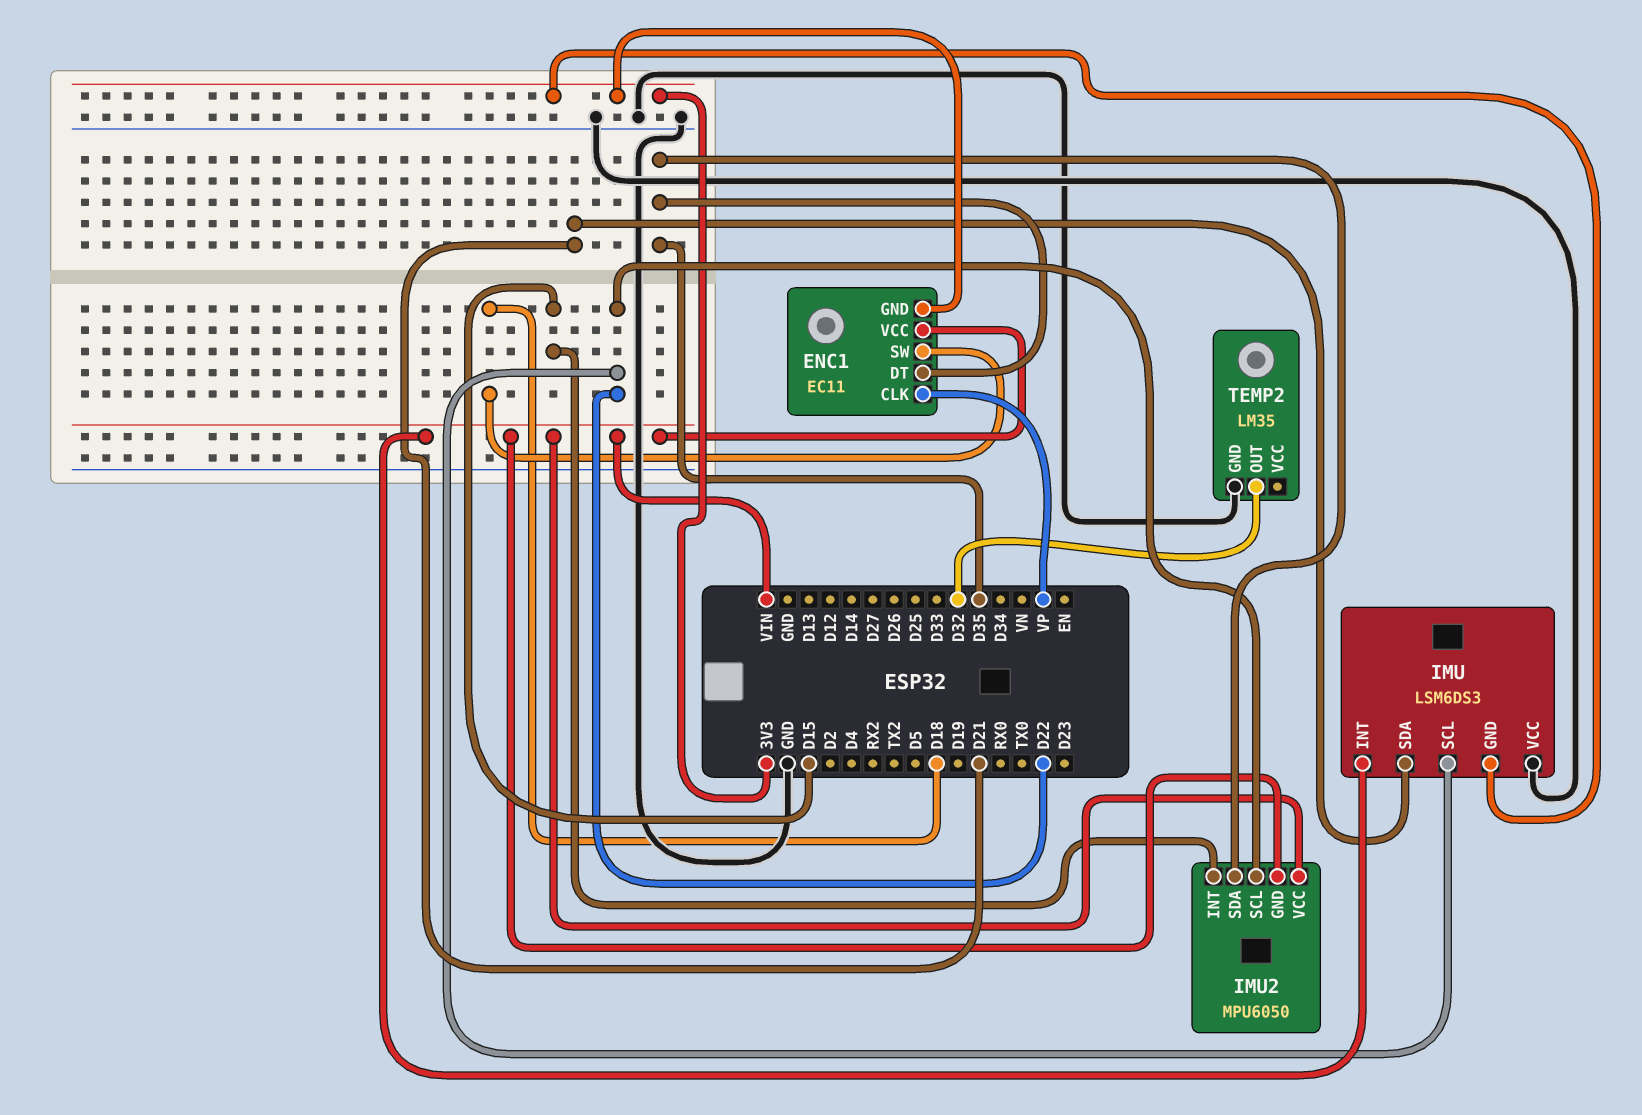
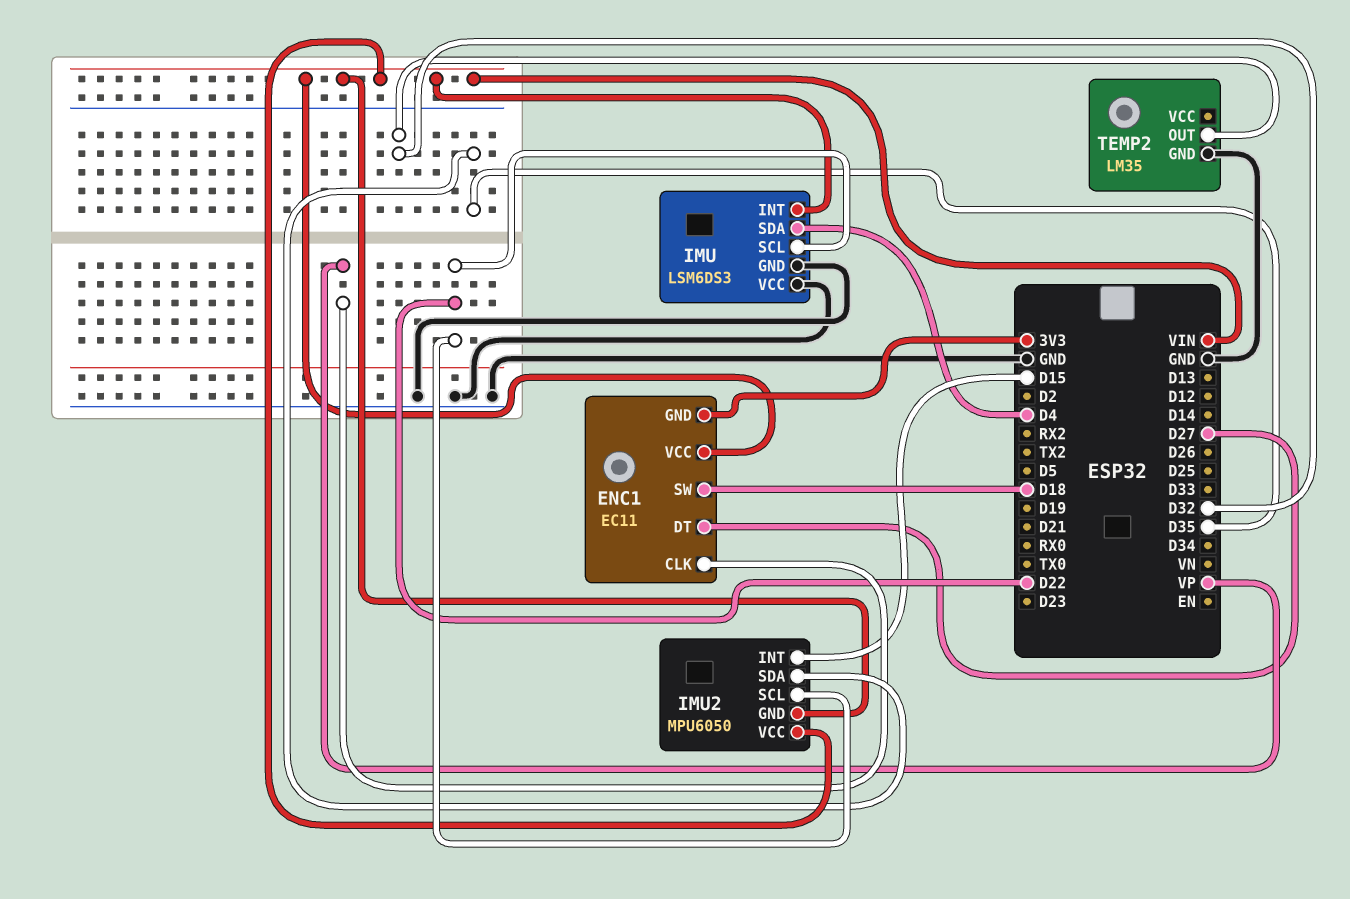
ENC1 pin DT: D35 -> D27
IMU pin GND: 3V3 -> GND
IMU pin SDA: D21 -> D4

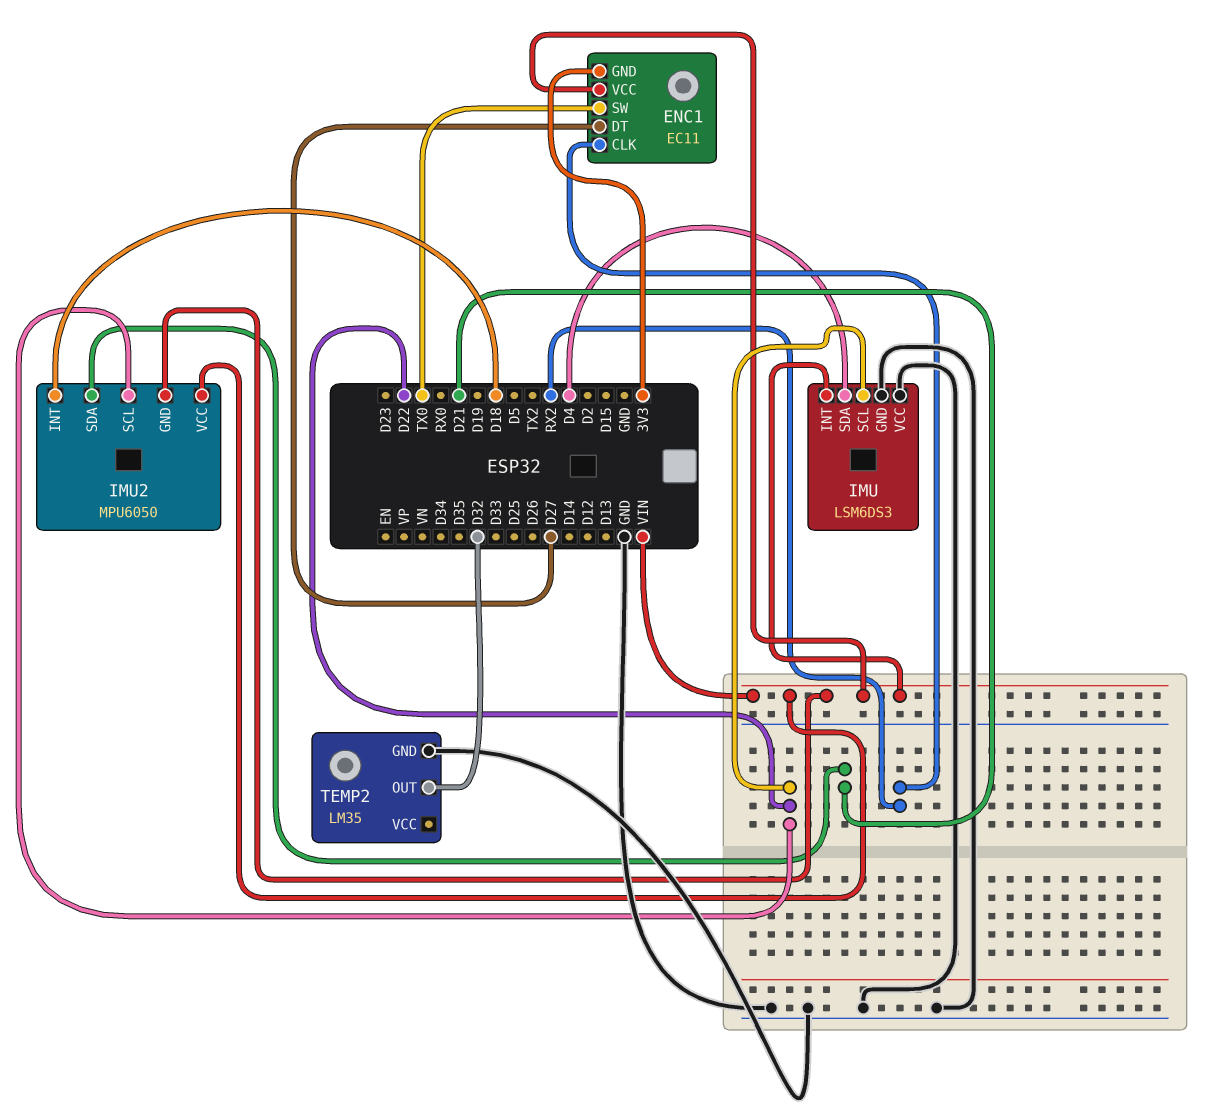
ENC1 pin CLK: VP -> RX2
ENC1 pin SW: D18 -> TX0
IMU2 pin INT: D15 -> D18
IMU2 pin SDA: D35 -> D21

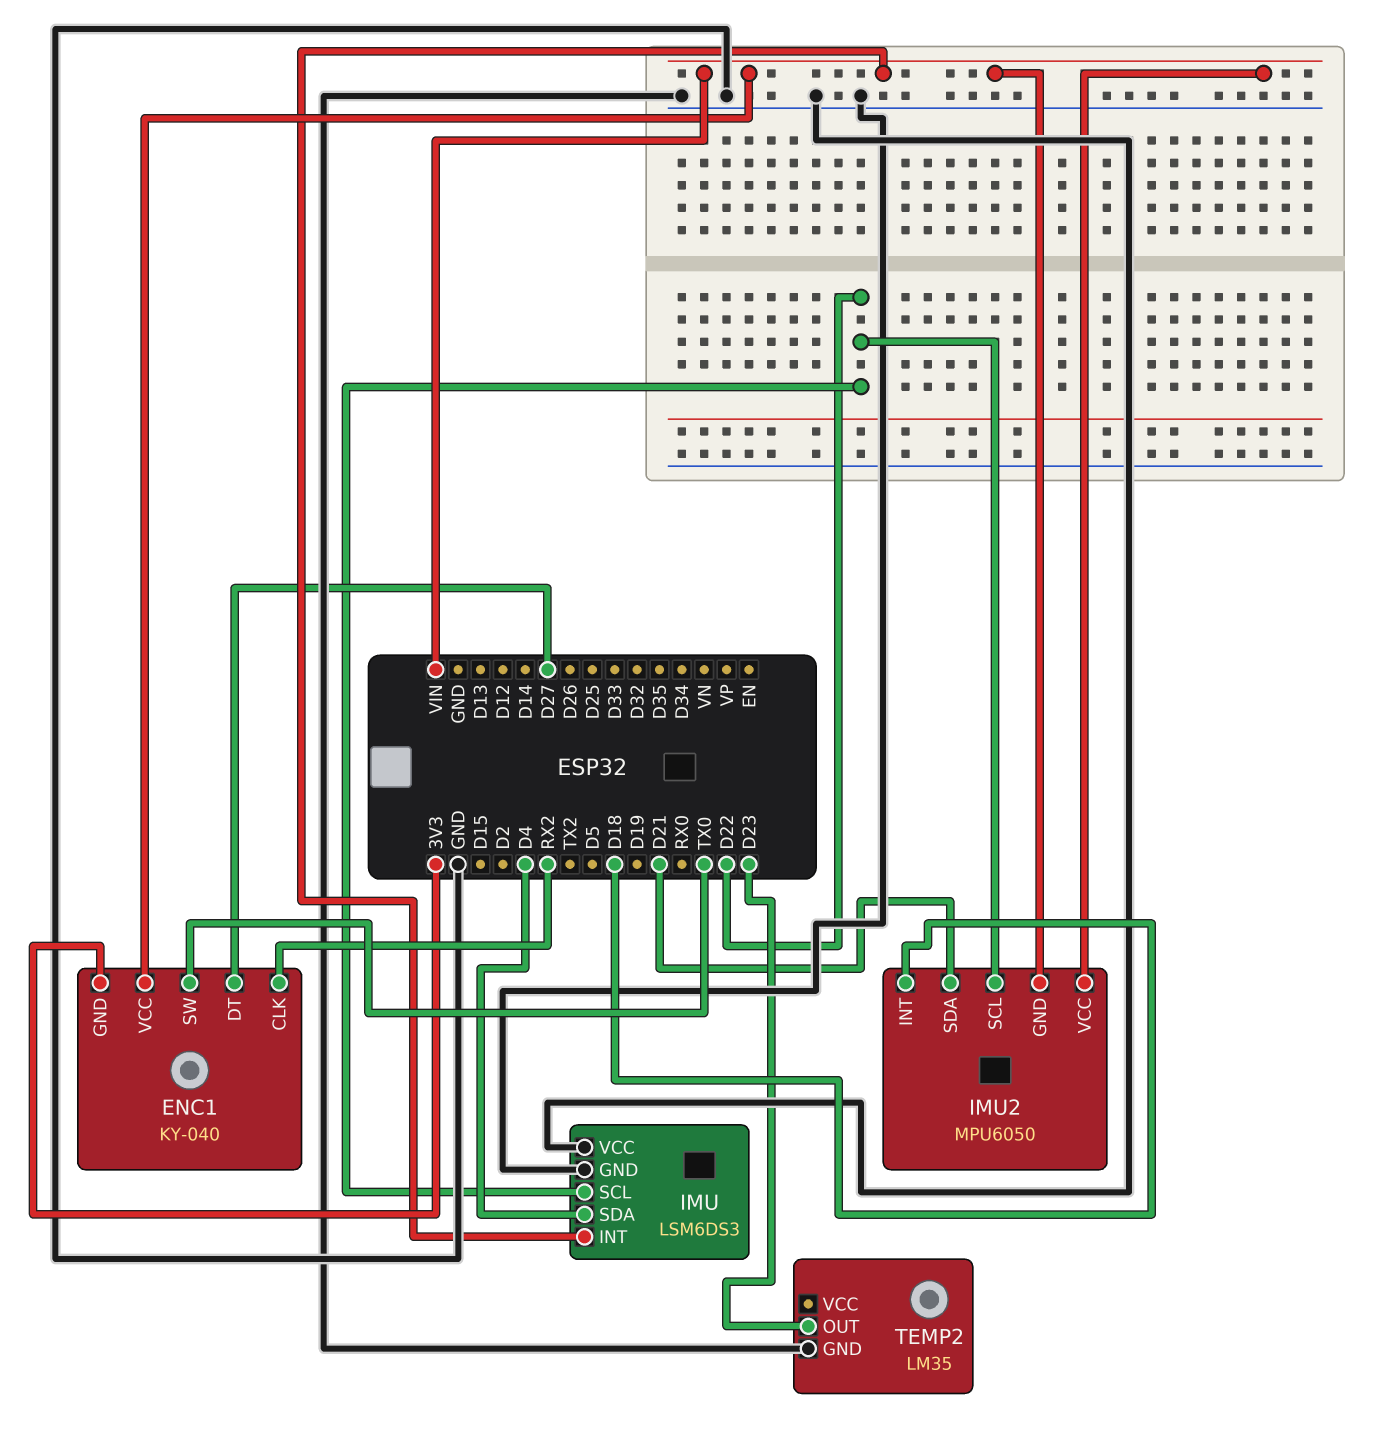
ENC1: EC11 -> KY-040
TEMP2 pin OUT: D32 -> D23

